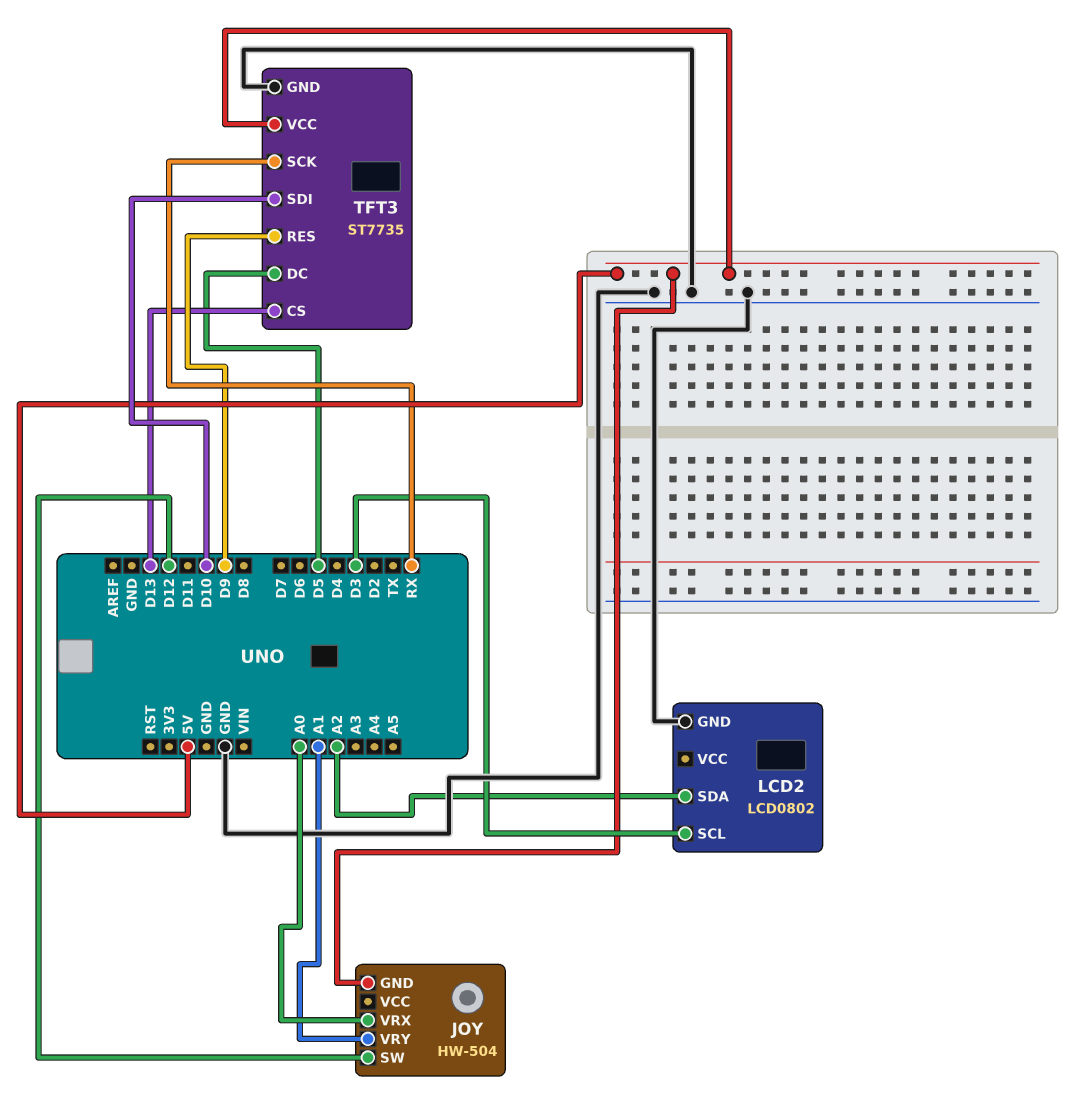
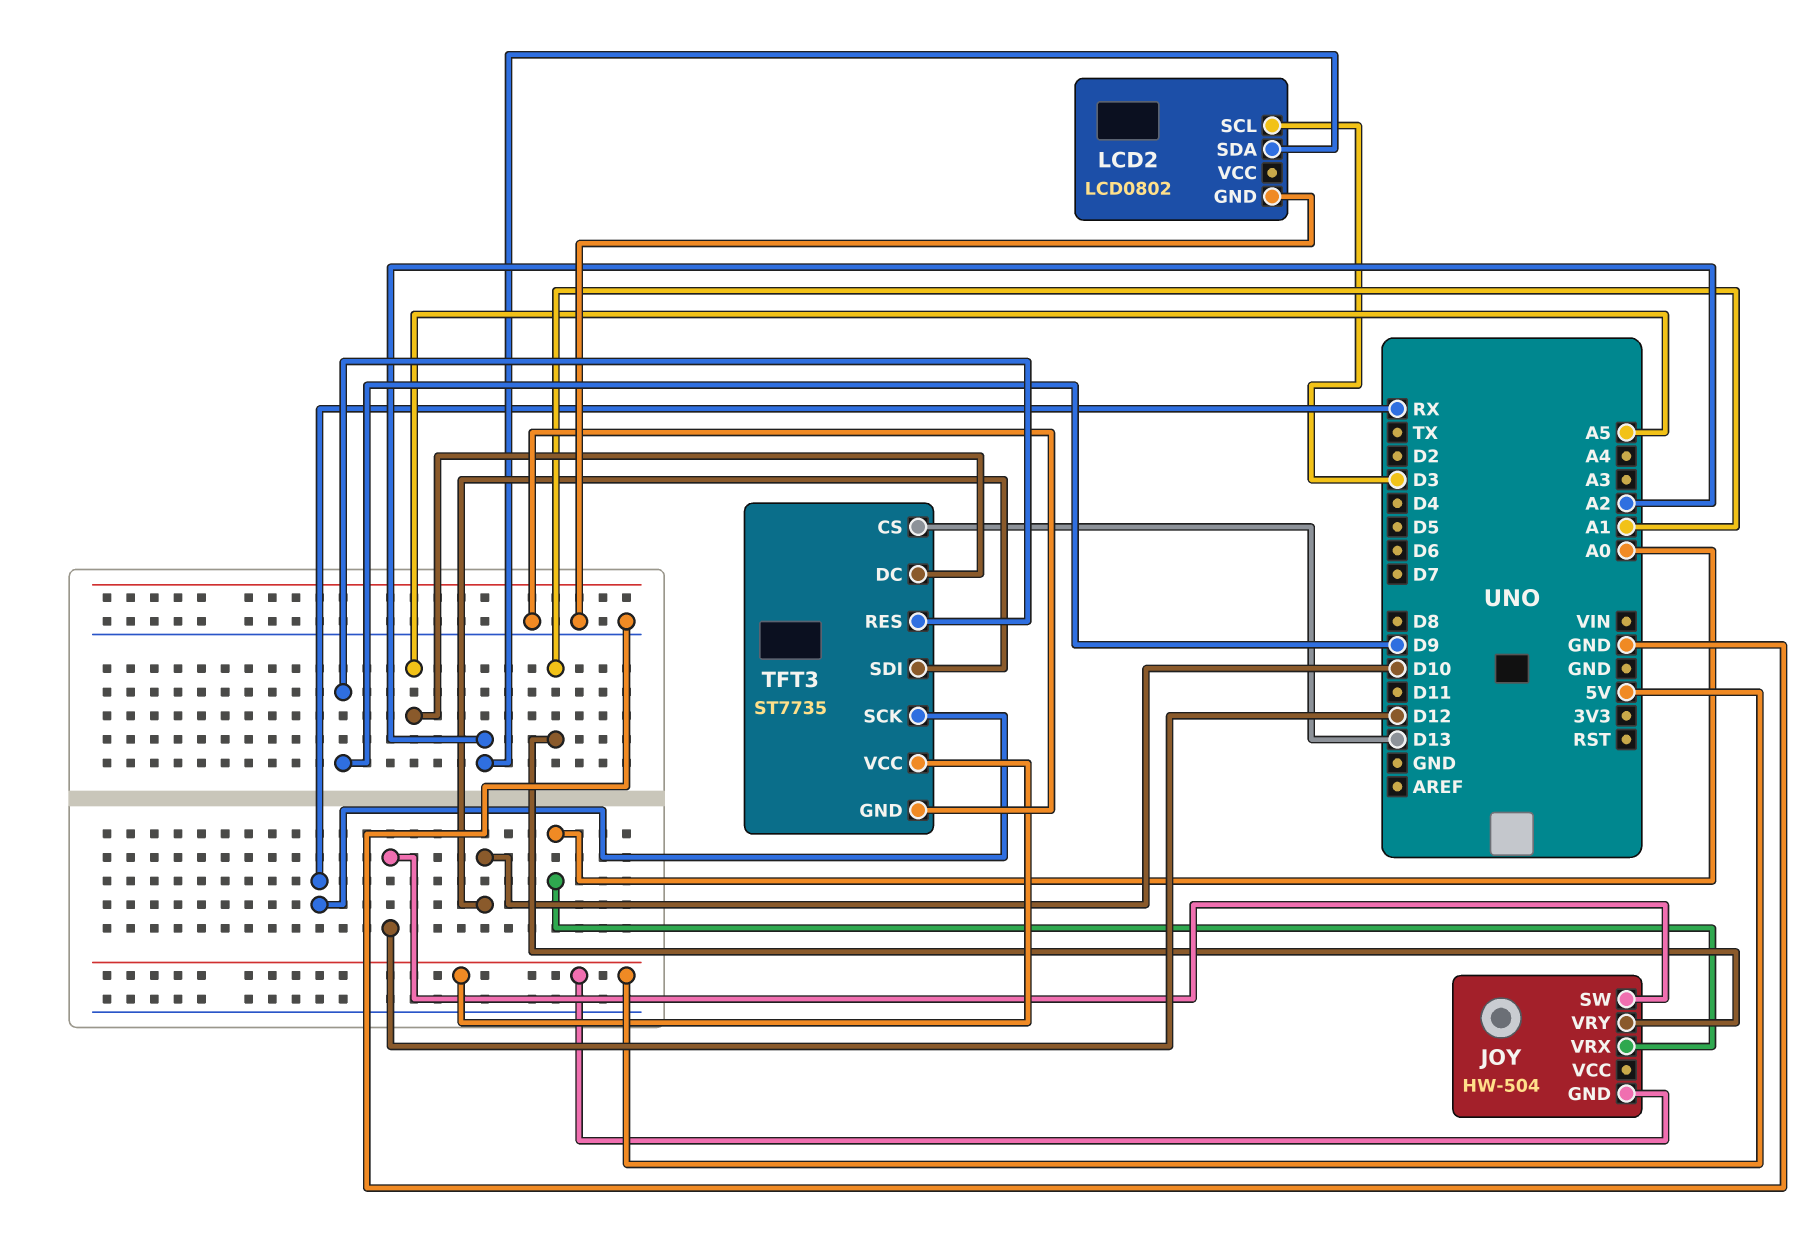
TFT3 pin DC: D5 -> A5

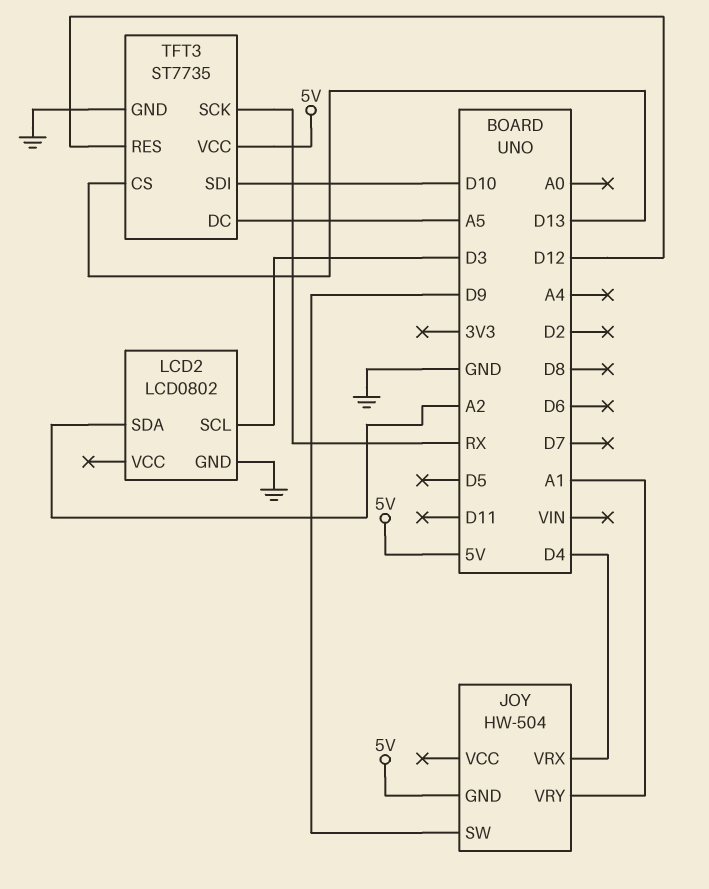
JOY pin SW: D12 -> D9
JOY pin VRX: A0 -> D4
TFT3 pin RES: D9 -> D12

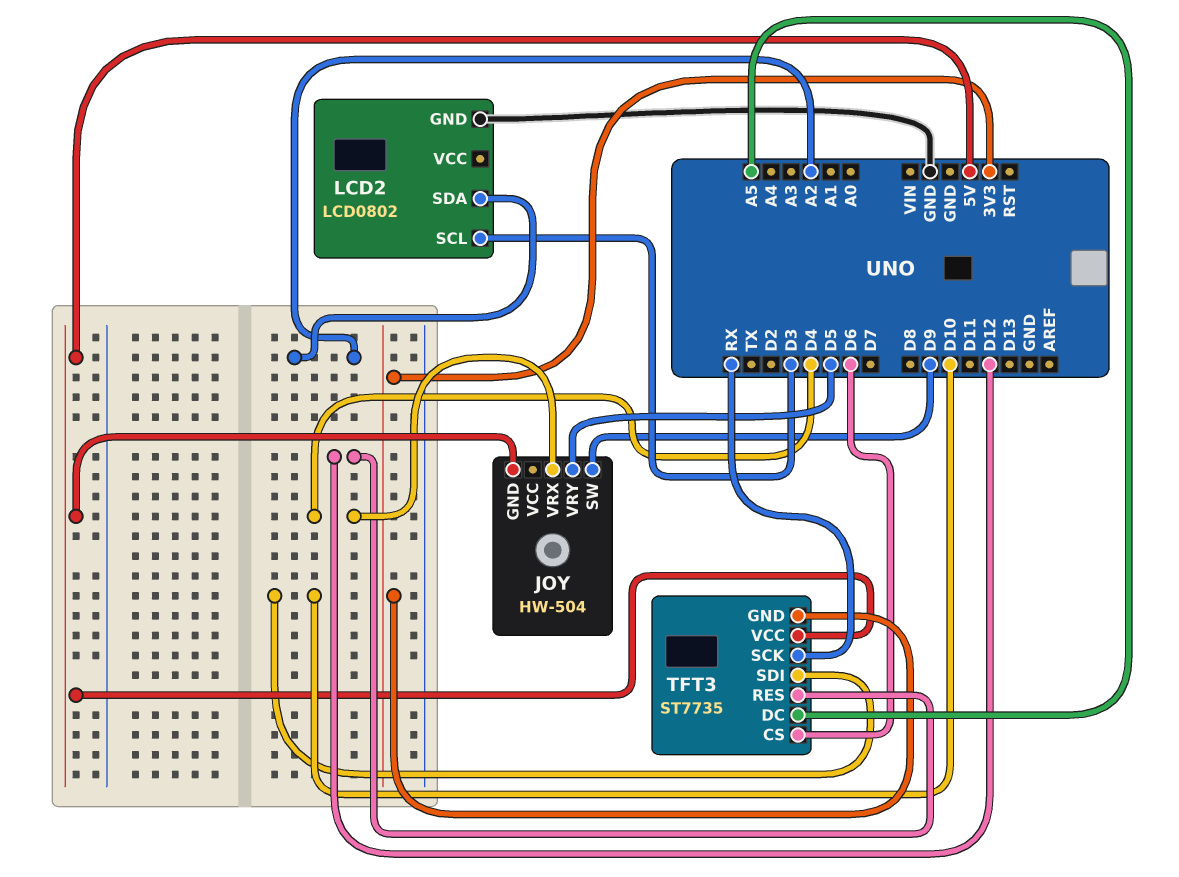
JOY pin VRY: A1 -> D5
TFT3 pin CS: D13 -> D6
TFT3 pin GND: GND -> 3V3

